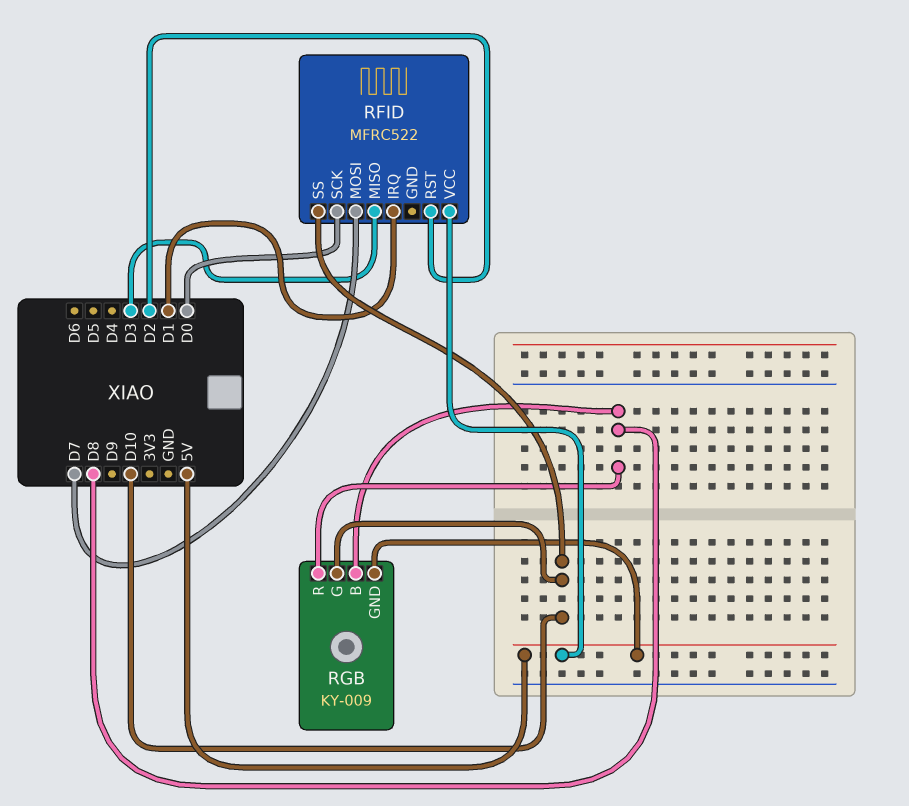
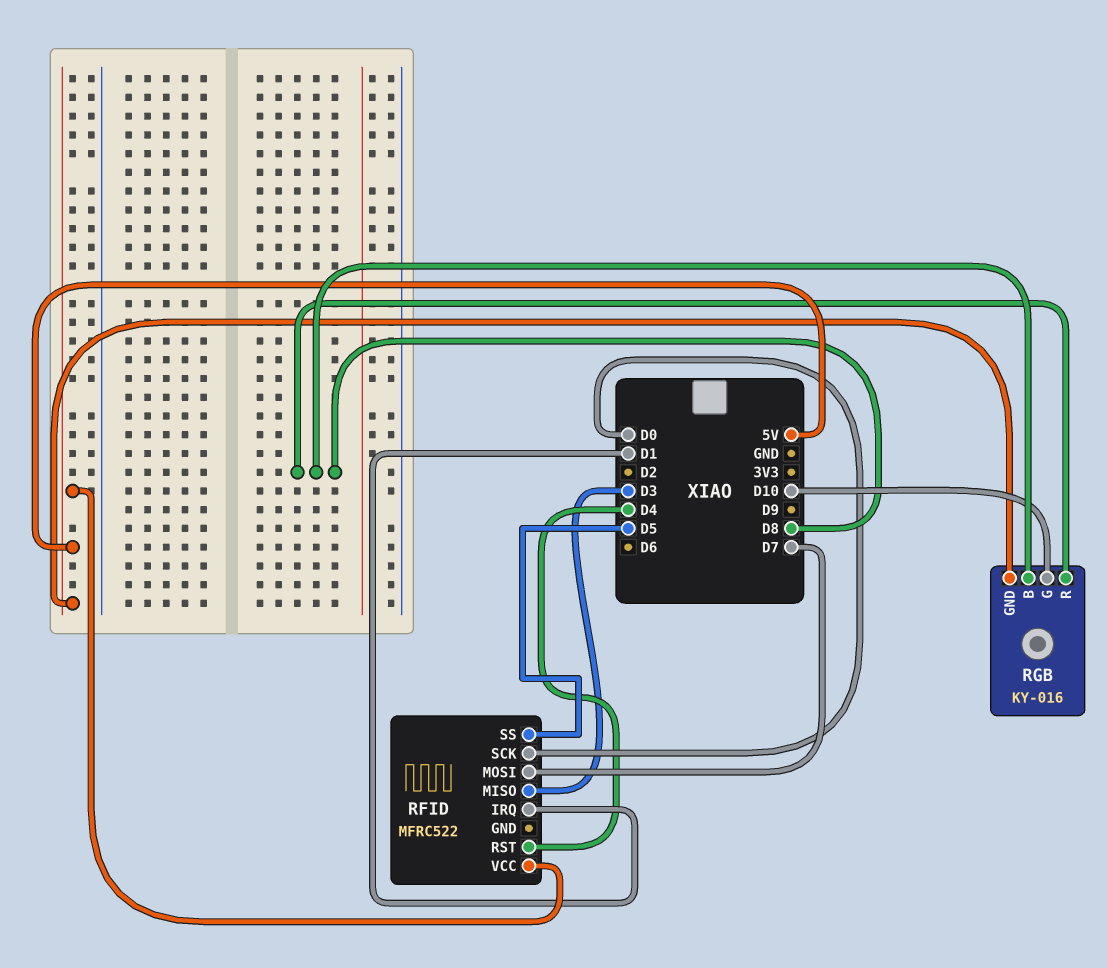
RFID pin RST: D2 -> D4
RFID pin SS: D10 -> D5
RGB: KY-009 -> KY-016

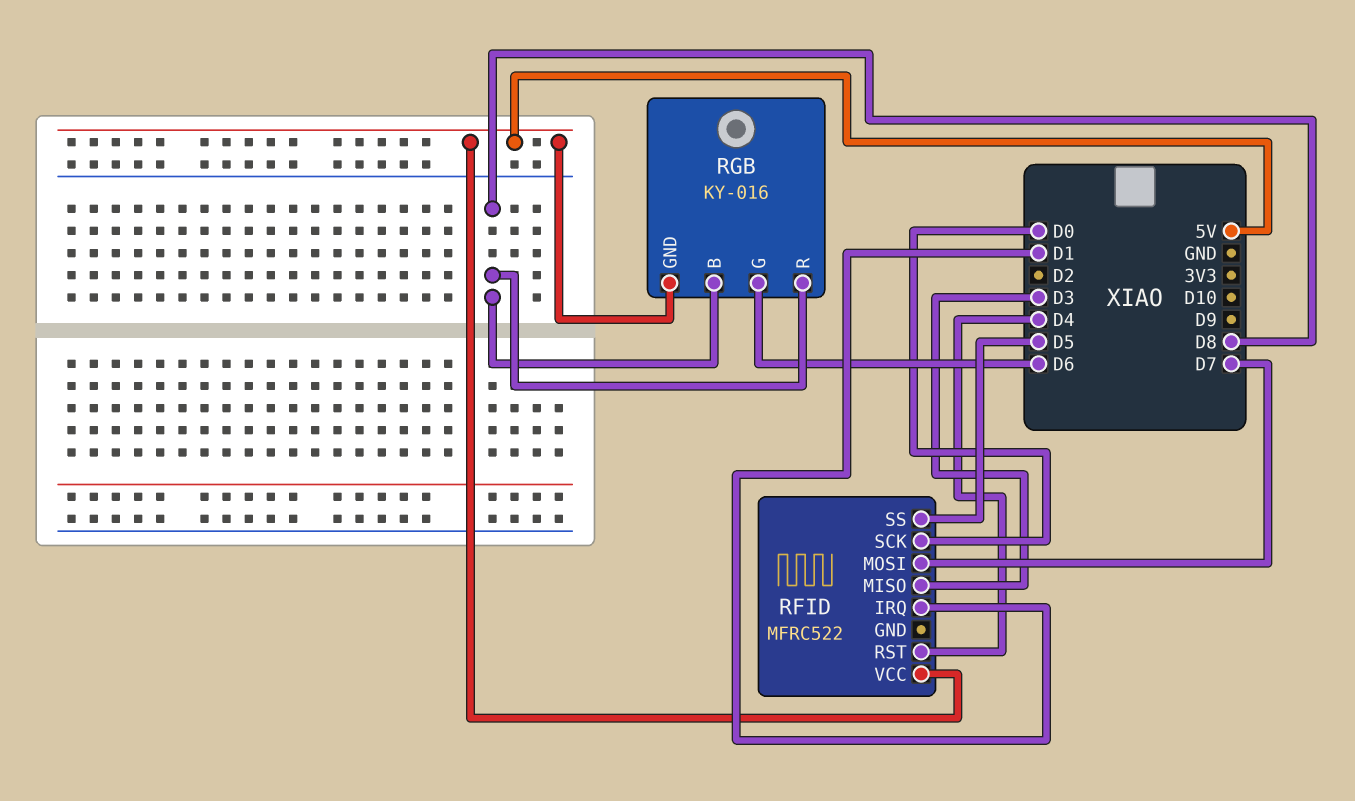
RGB pin G: D10 -> D6

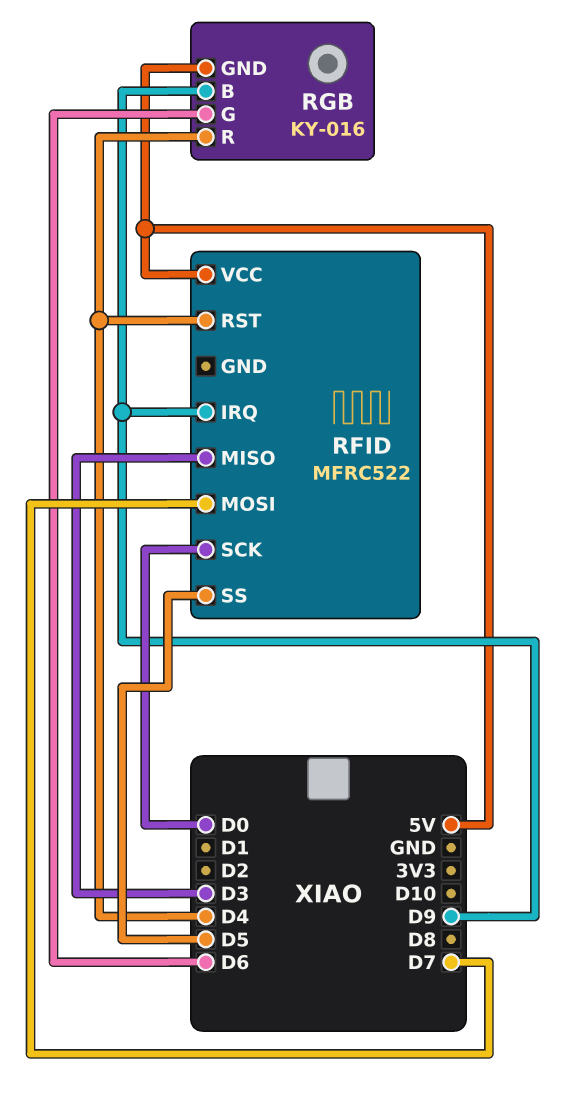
RFID pin IRQ: D1 -> D9
RGB pin B: D8 -> D9
RGB pin R: D8 -> D4

